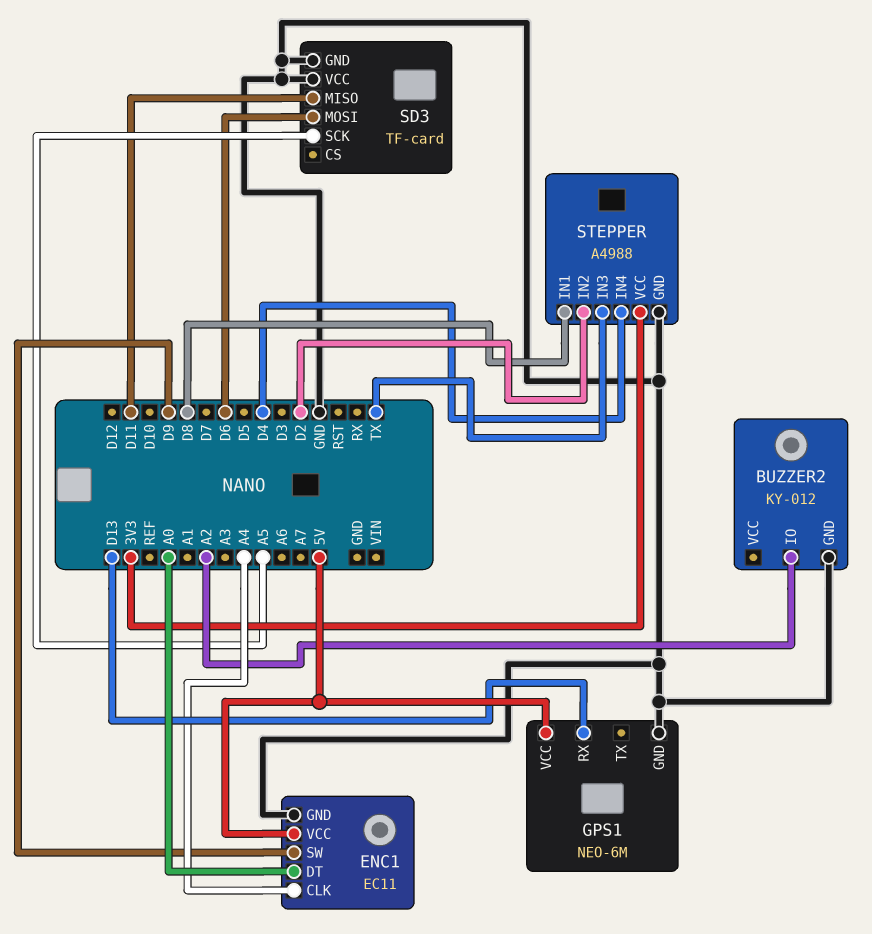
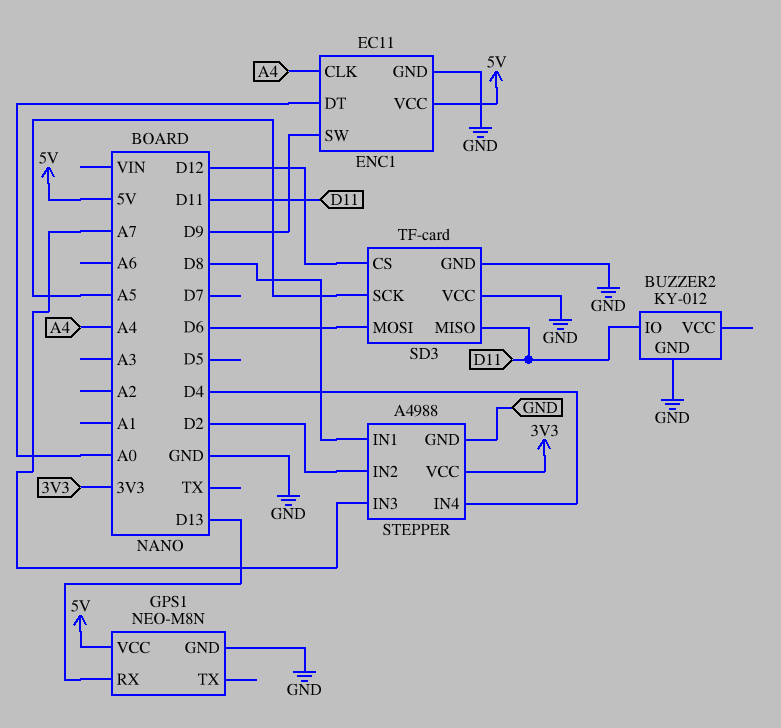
BUZZER2 pin IO: A2 -> D11
GPS1: NEO-6M -> NEO-M8N
SD3 pin CS: none -> D12
STEPPER pin IN3: TX -> A7

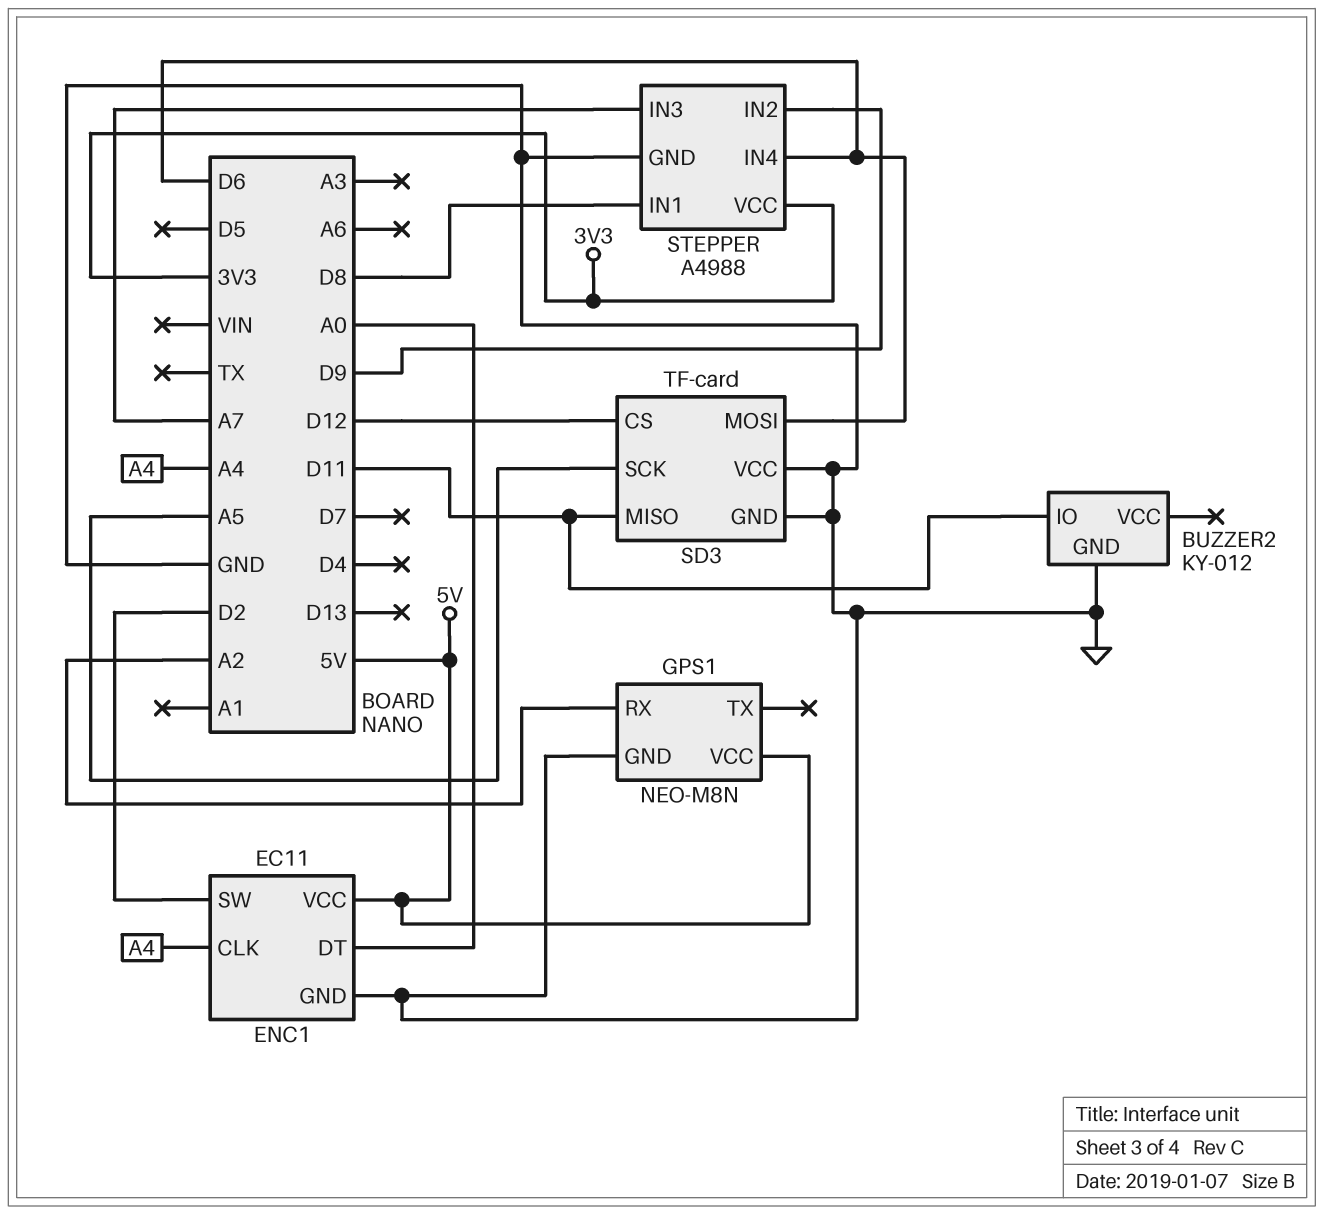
ENC1 pin SW: D9 -> D2
GPS1 pin RX: D13 -> A2
STEPPER pin IN2: D2 -> D9
STEPPER pin IN4: D4 -> D6

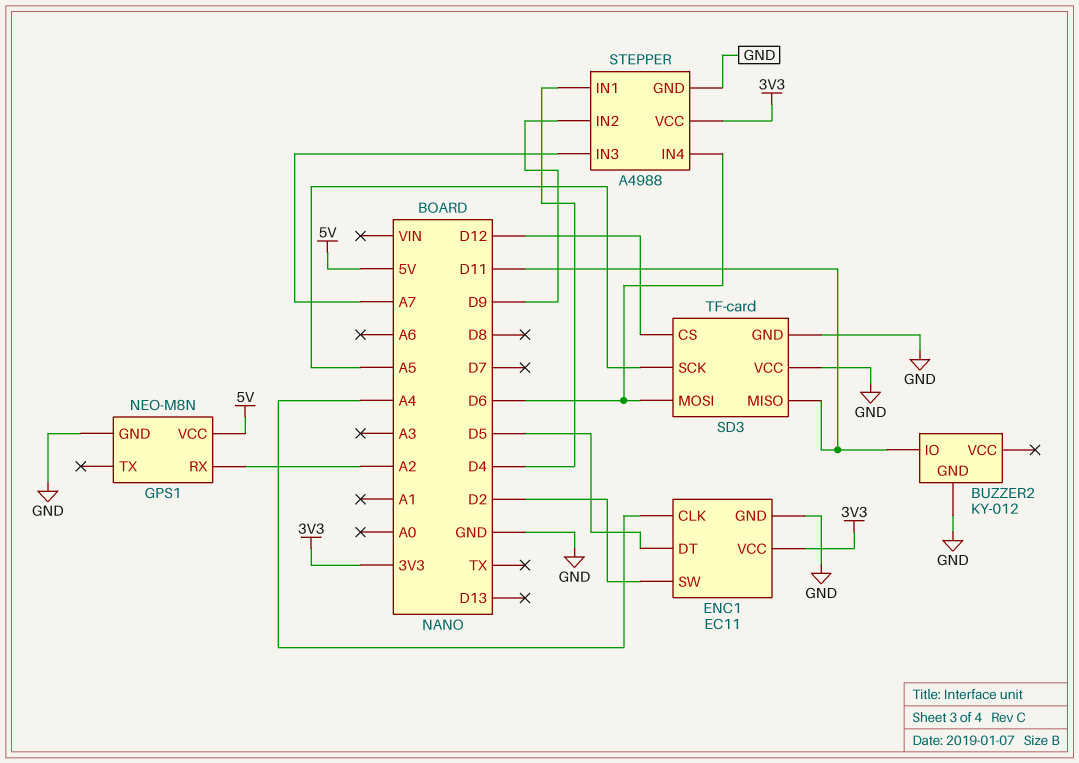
ENC1 pin DT: A0 -> D5
ENC1 pin VCC: 5V -> 3V3
STEPPER pin IN1: D8 -> D4

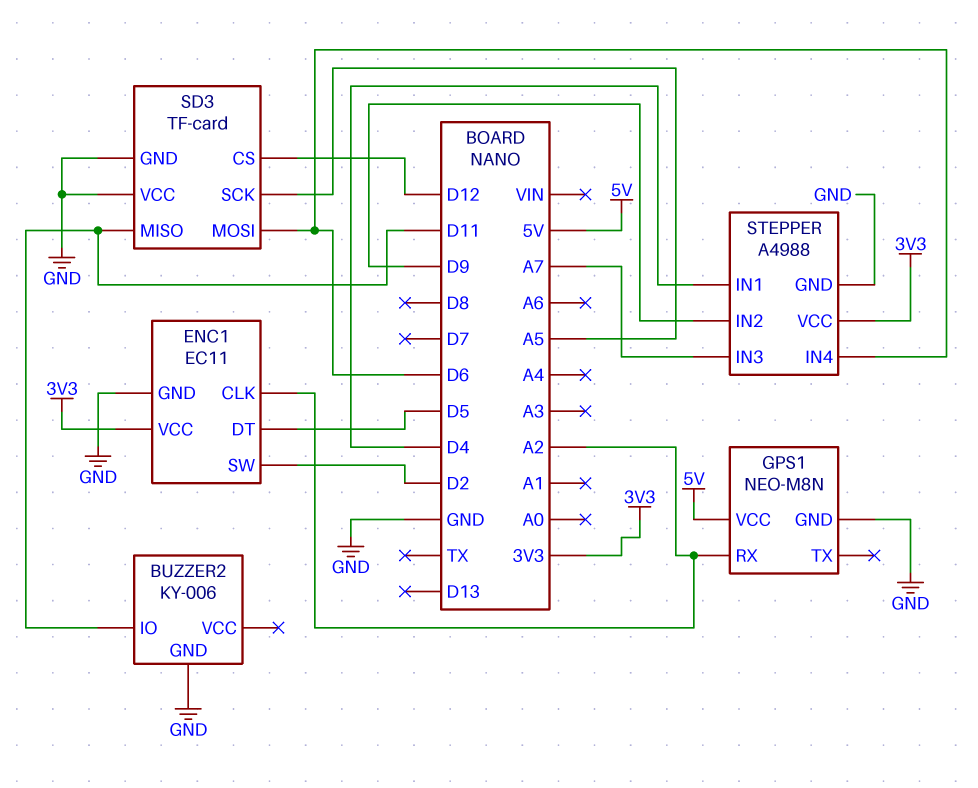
BUZZER2: KY-012 -> KY-006
ENC1 pin CLK: A4 -> A2

